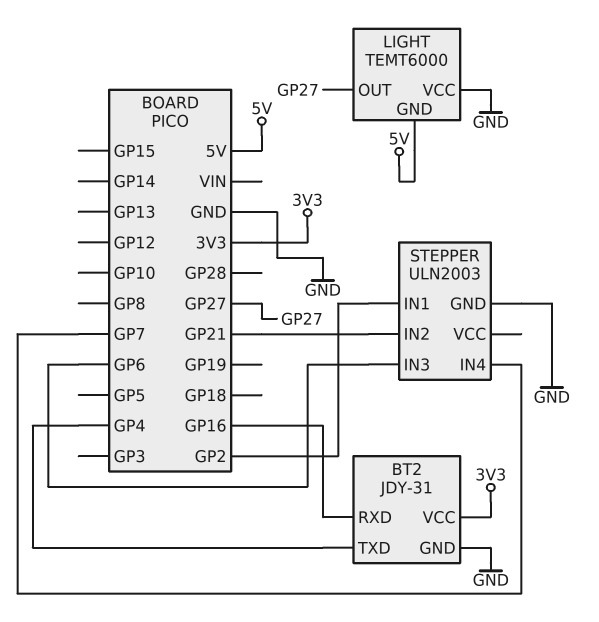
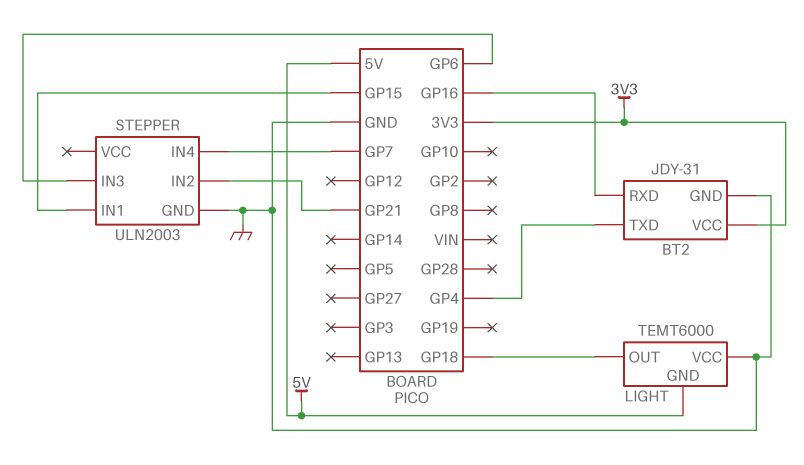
LIGHT pin OUT: GP27 -> GP18
STEPPER pin IN1: GP2 -> GP15

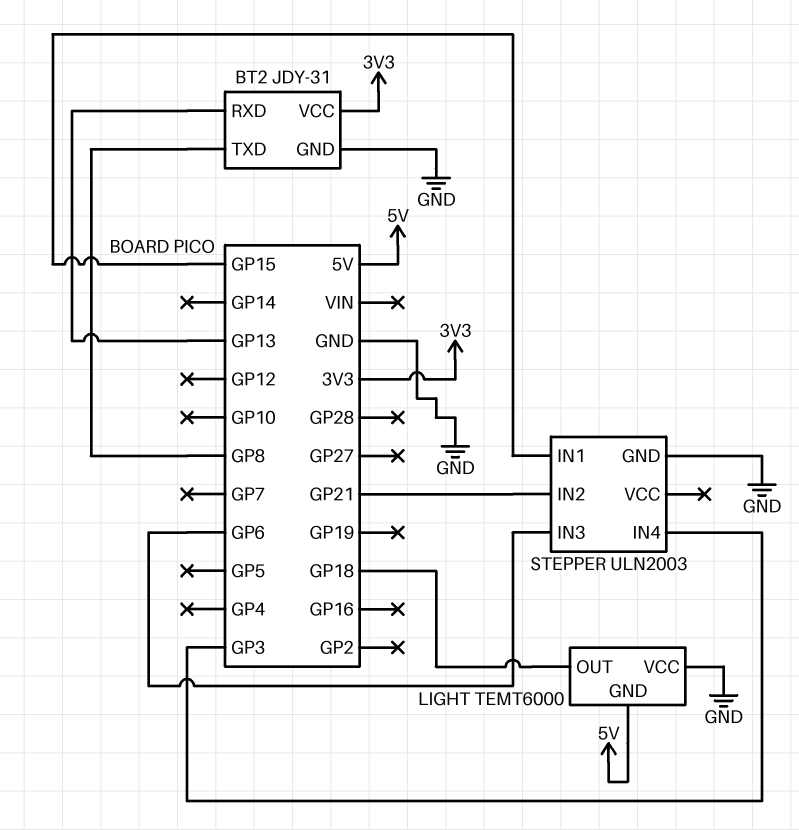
BT2 pin RXD: GP16 -> GP13
BT2 pin TXD: GP4 -> GP8
STEPPER pin IN4: GP7 -> GP3

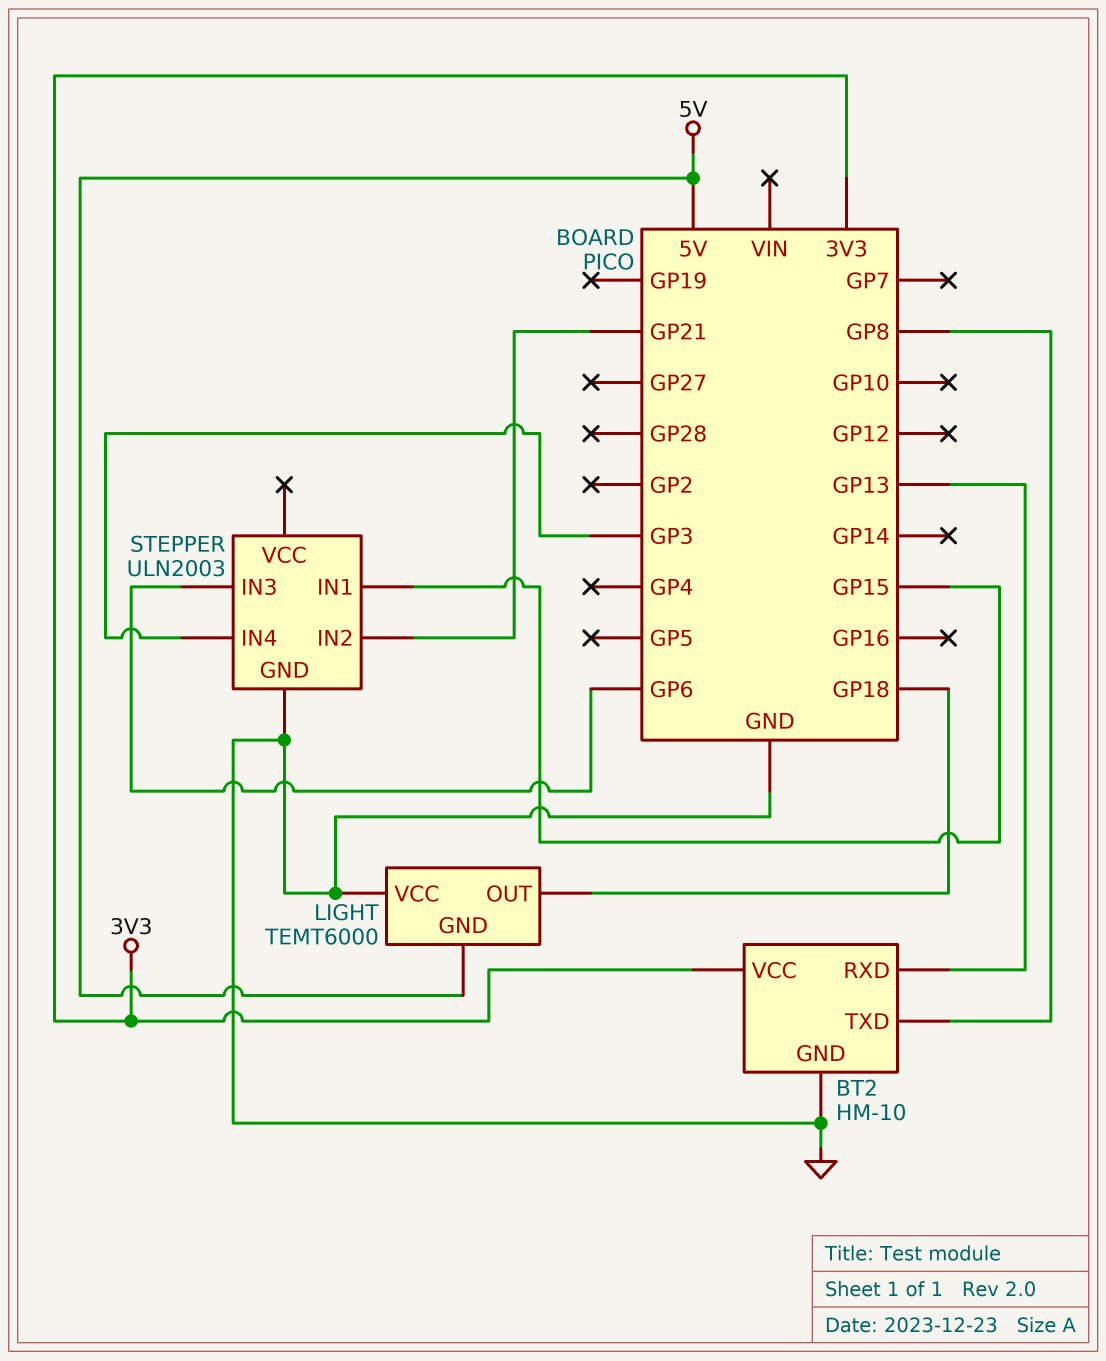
BT2: JDY-31 -> HM-10

